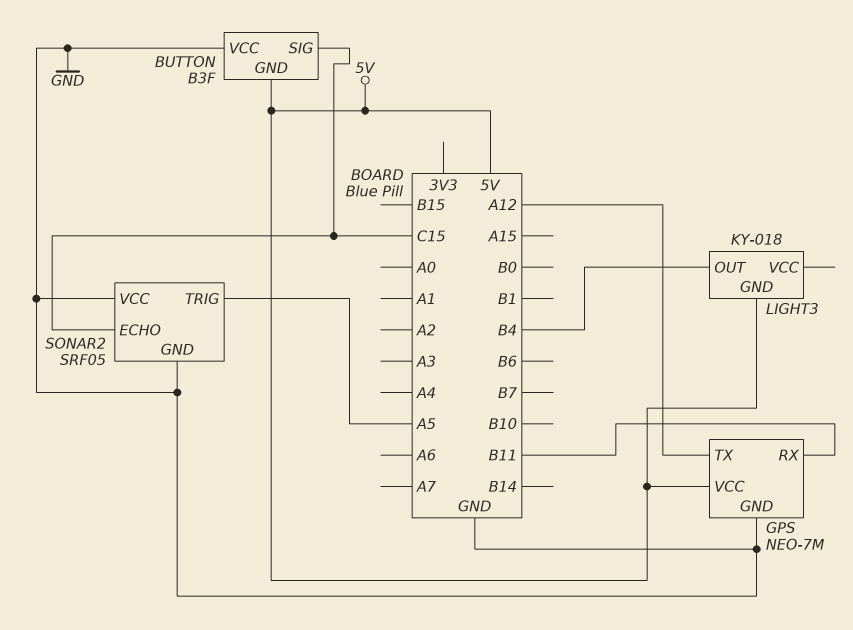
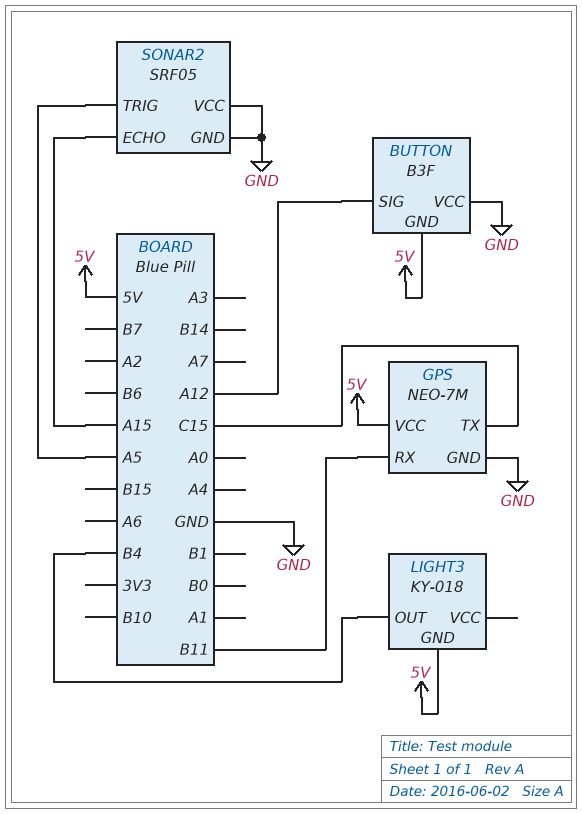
BUTTON pin SIG: C15 -> A12
GPS pin TX: A12 -> C15
SONAR2 pin ECHO: C15 -> A15

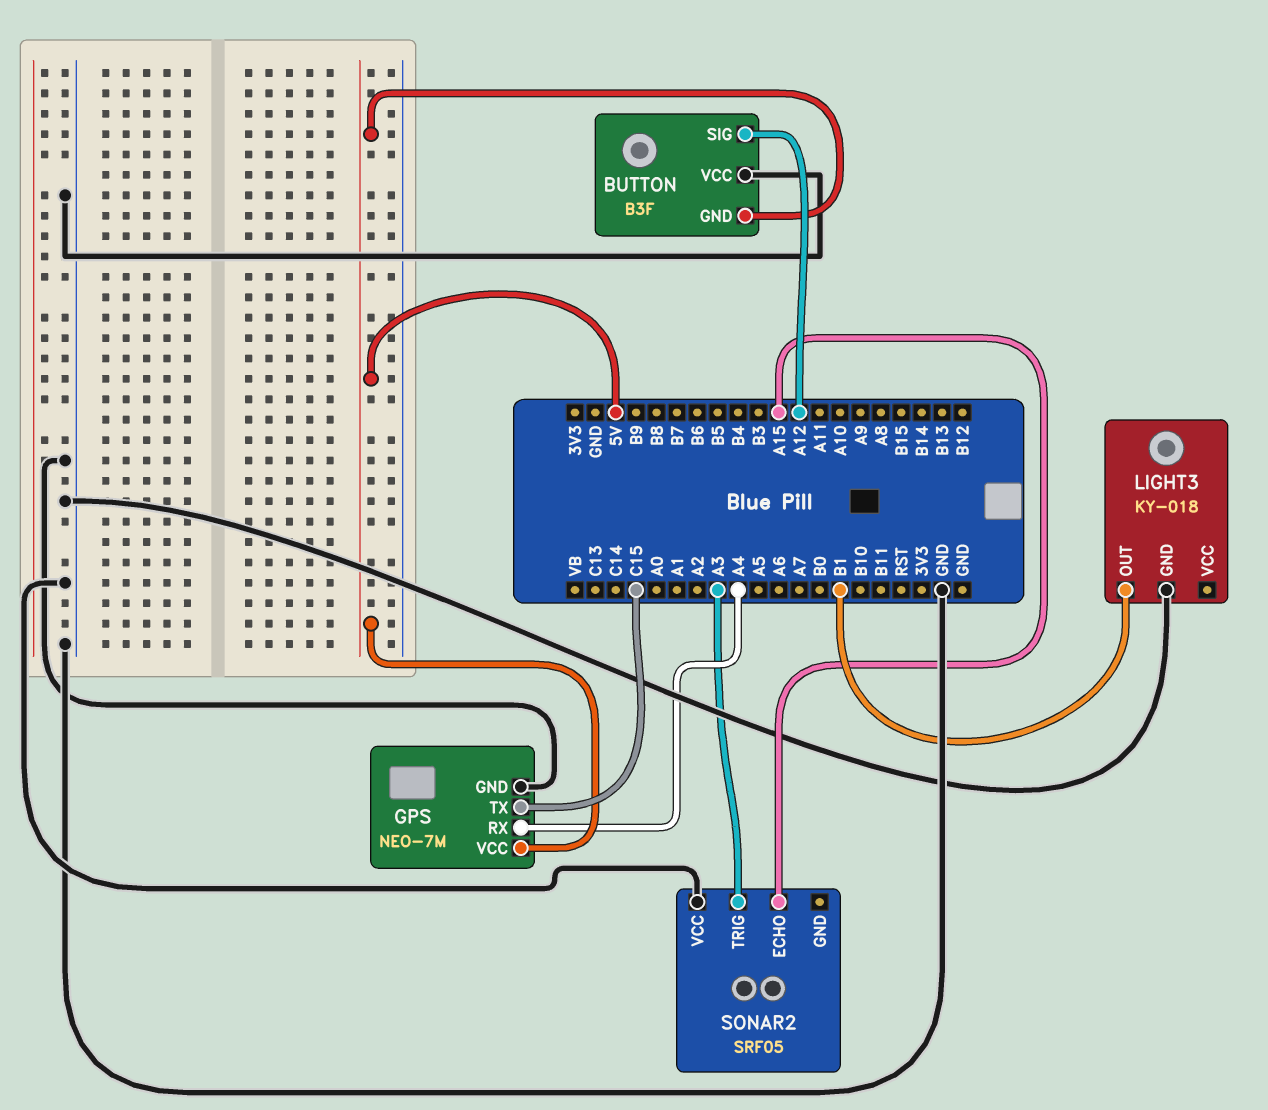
GPS pin RX: B11 -> A4
LIGHT3 pin GND: 5V -> GND
LIGHT3 pin OUT: B4 -> B1
SONAR2 pin GND: GND -> none
SONAR2 pin TRIG: A5 -> A3

